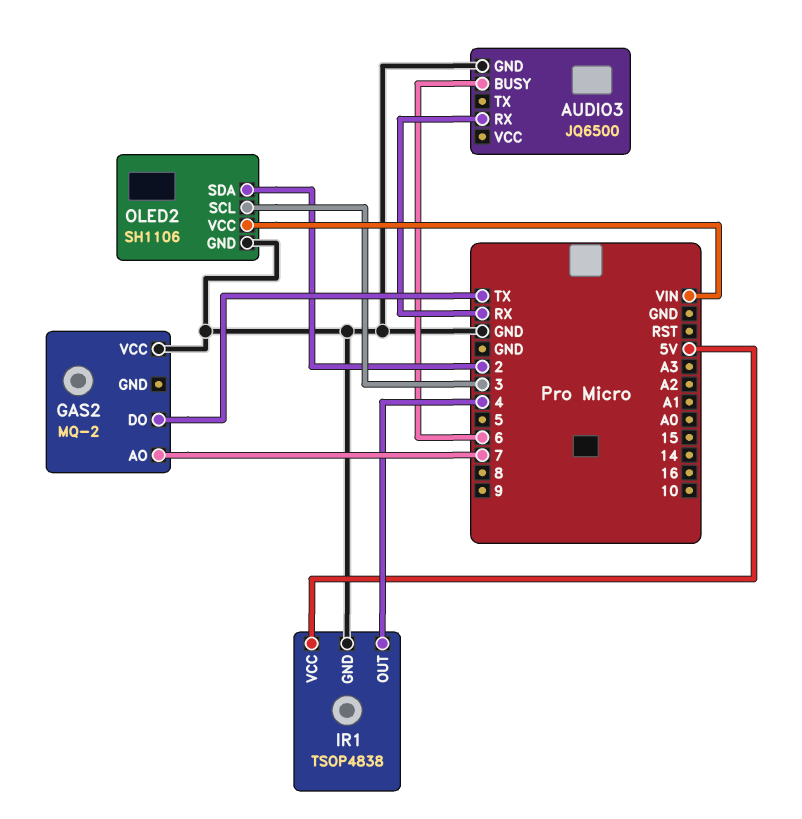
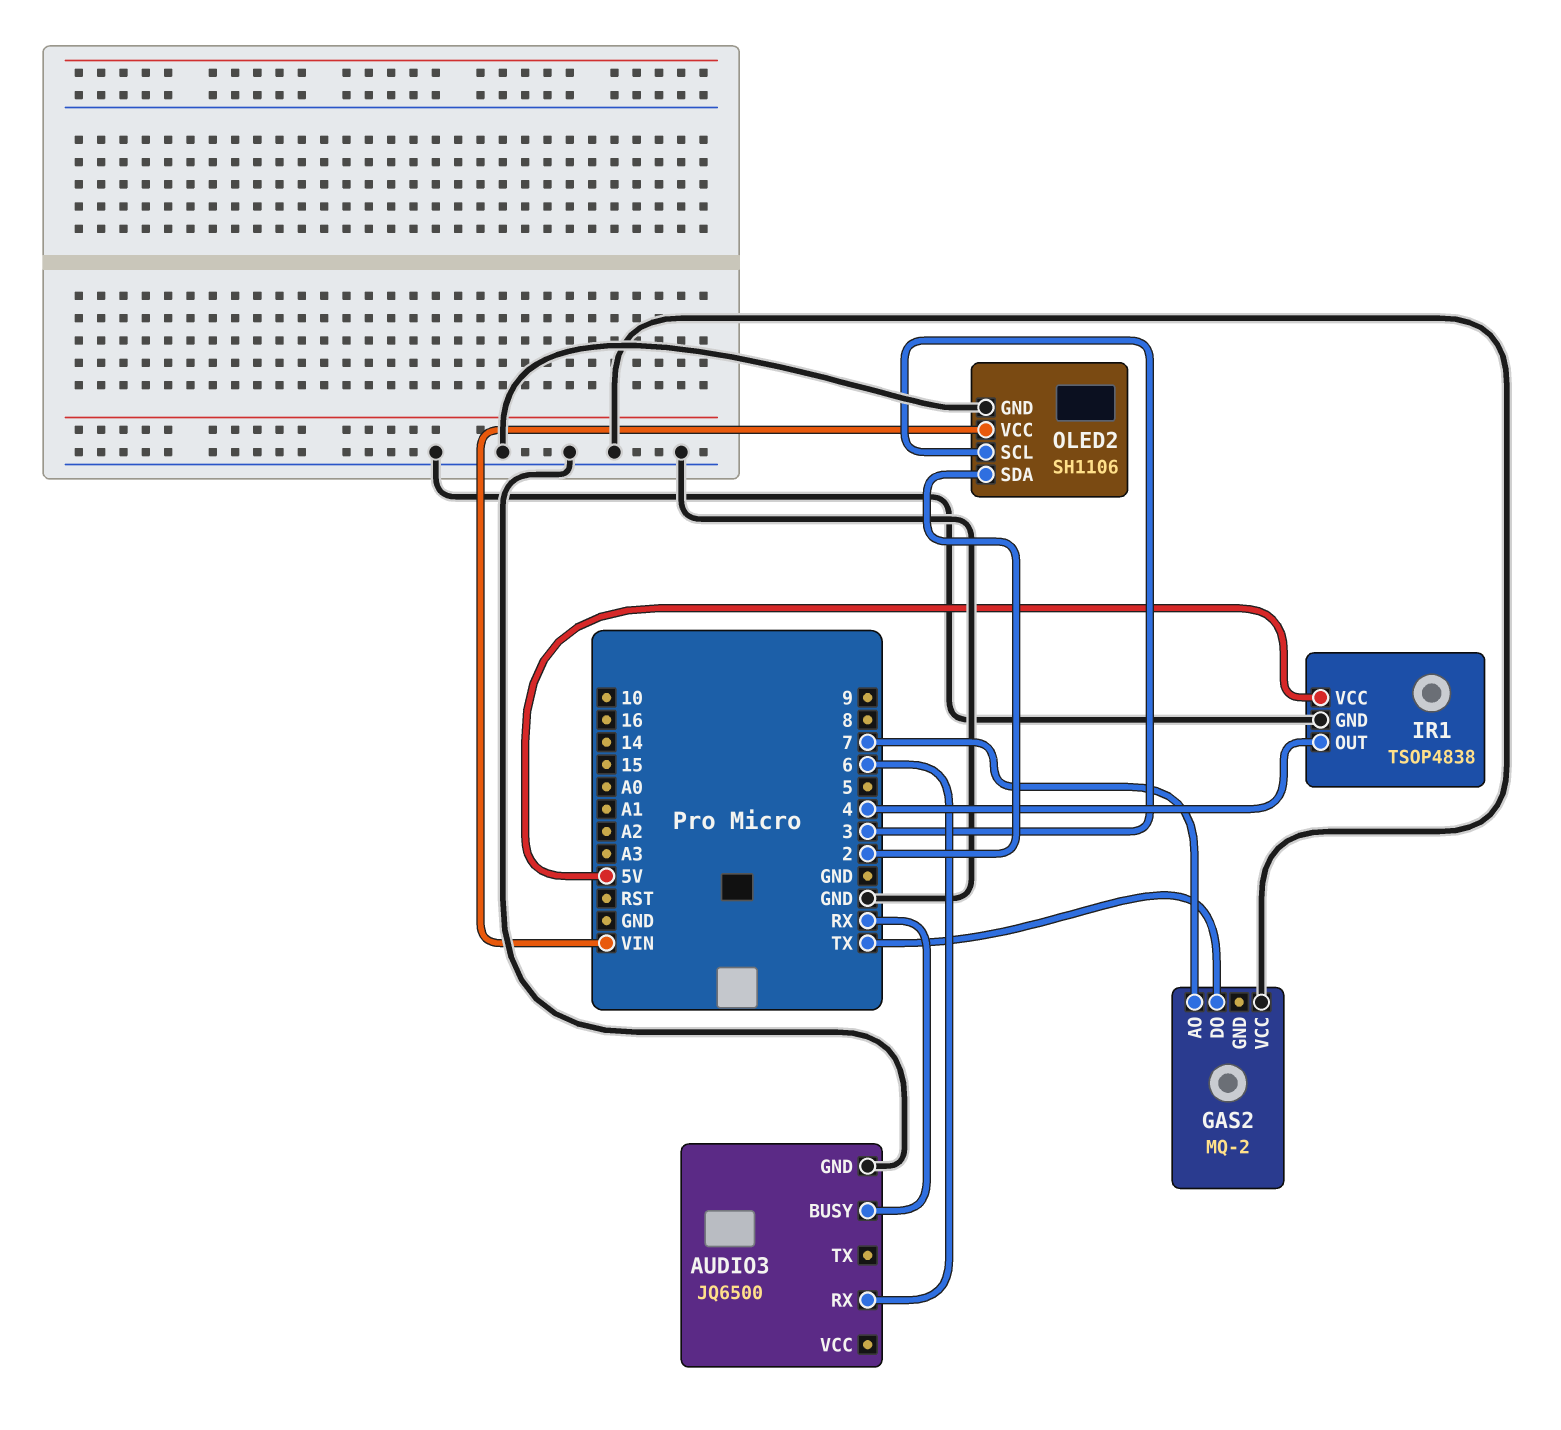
AUDIO3 pin BUSY: 6 -> RX
AUDIO3 pin RX: RX -> 6

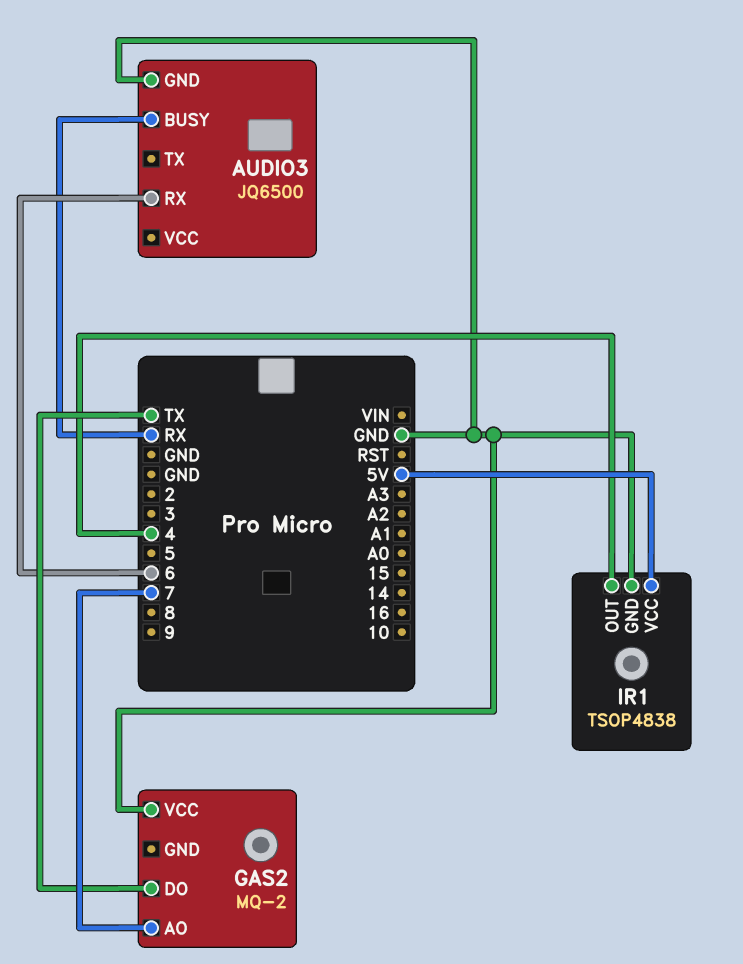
OLED2: SH1106 -> none
OLED2 pin GND: GND -> none
OLED2 pin SCL: 3 -> none
OLED2 pin SDA: 2 -> none
OLED2 pin VCC: VIN -> none

